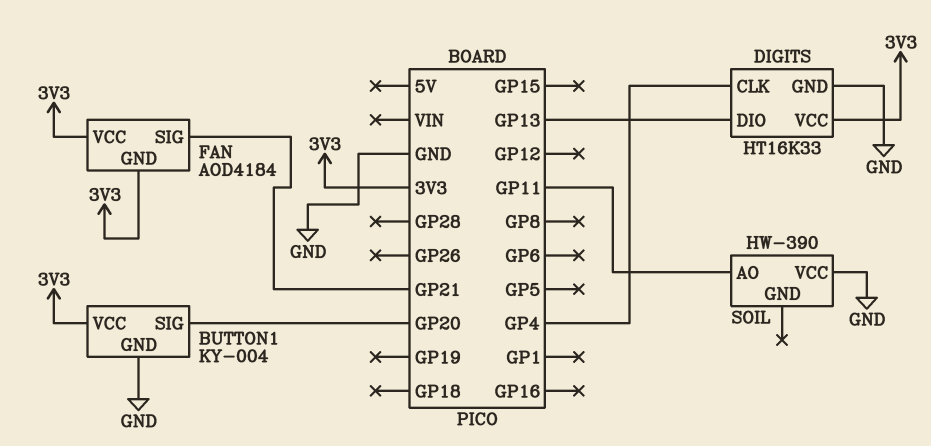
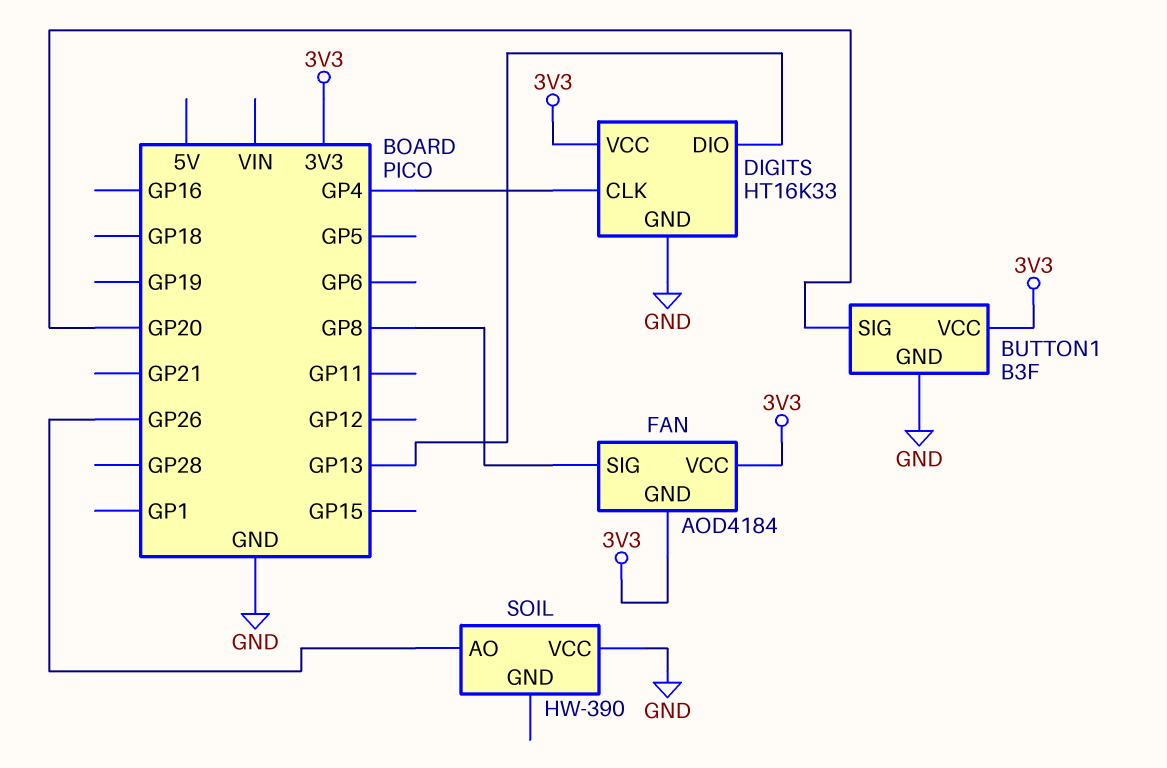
BUTTON1: KY-004 -> B3F
FAN pin SIG: GP21 -> GP8
SOIL pin AO: GP11 -> GP26

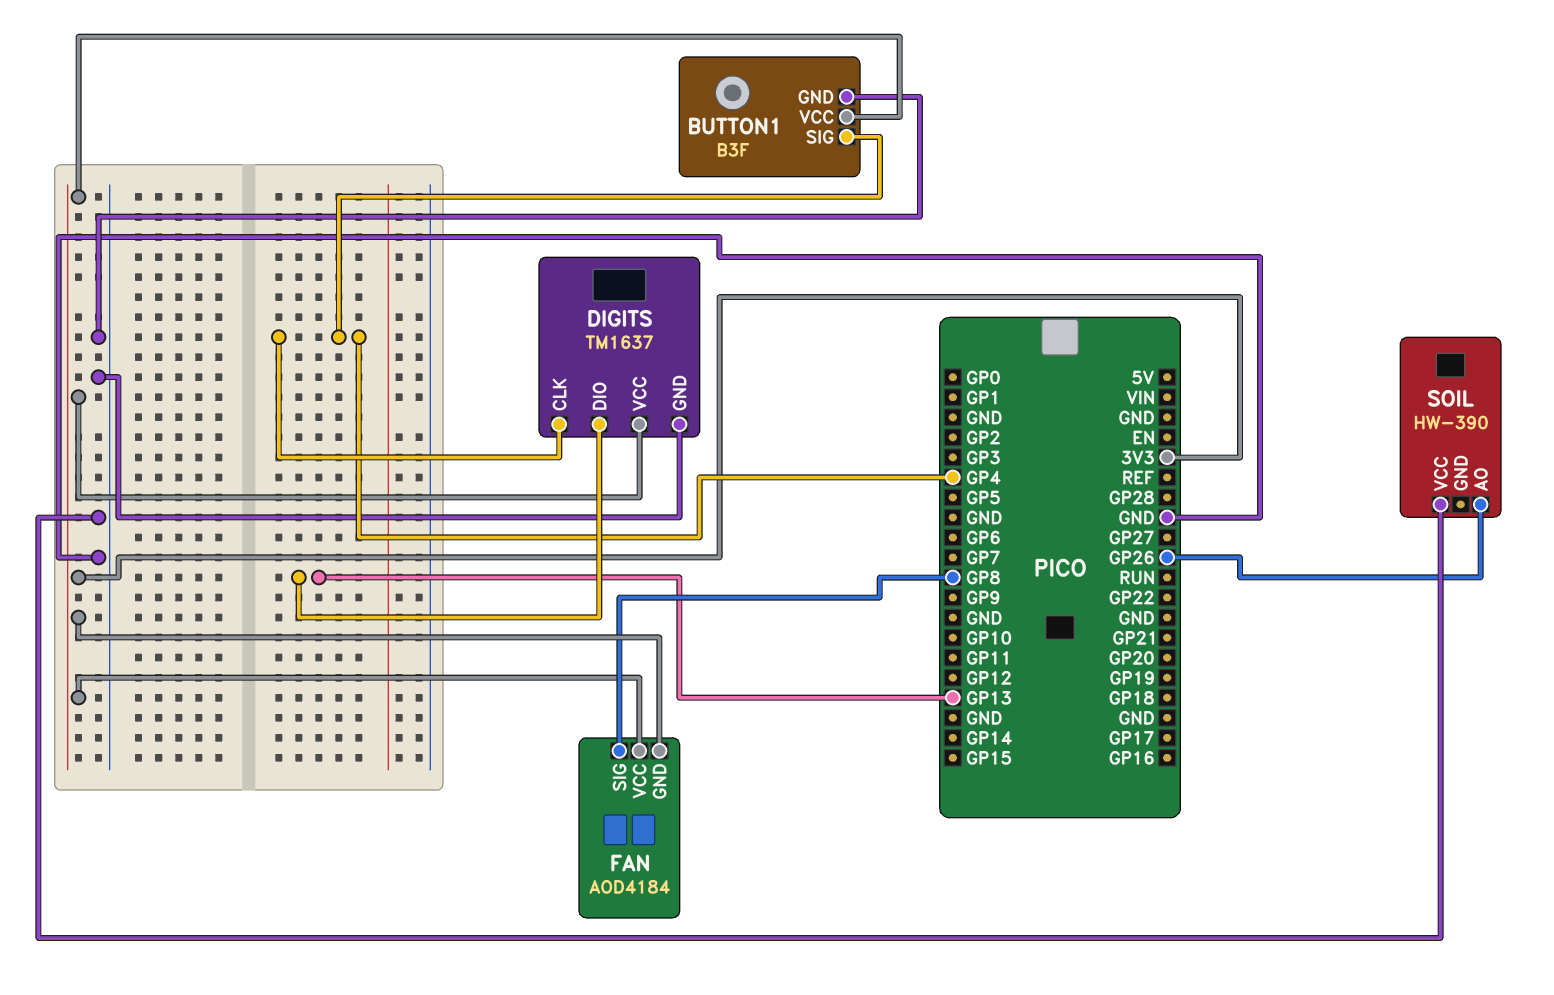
BUTTON1 pin SIG: GP20 -> GP4
DIGITS: HT16K33 -> TM1637

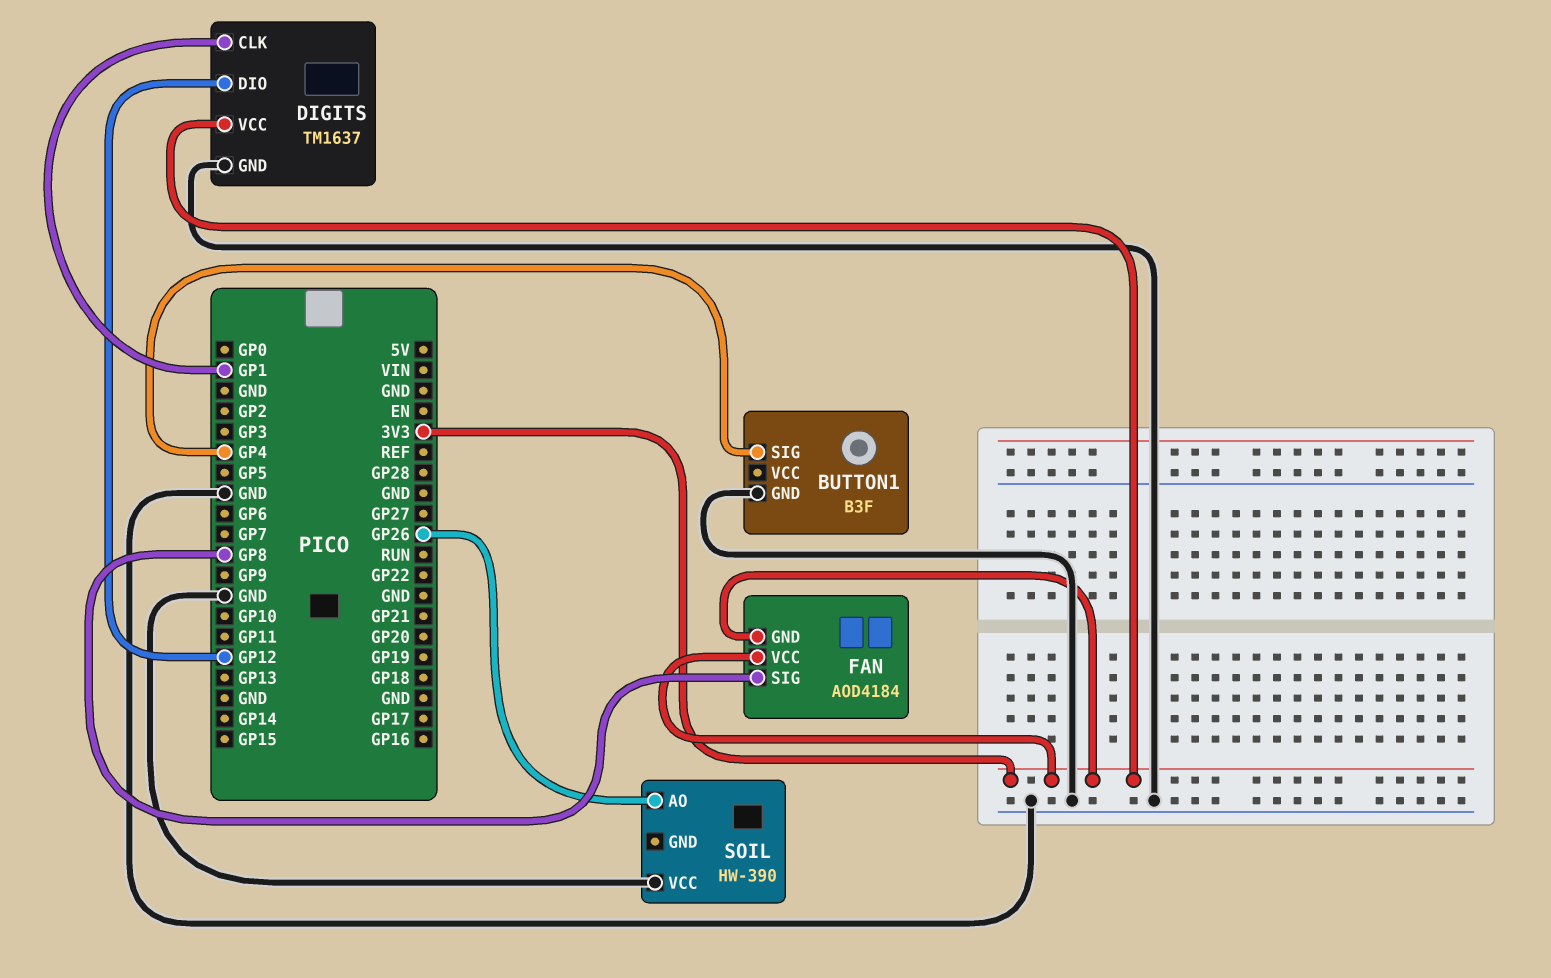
BUTTON1 pin VCC: 3V3 -> none
DIGITS pin CLK: GP4 -> GP1
DIGITS pin DIO: GP13 -> GP12

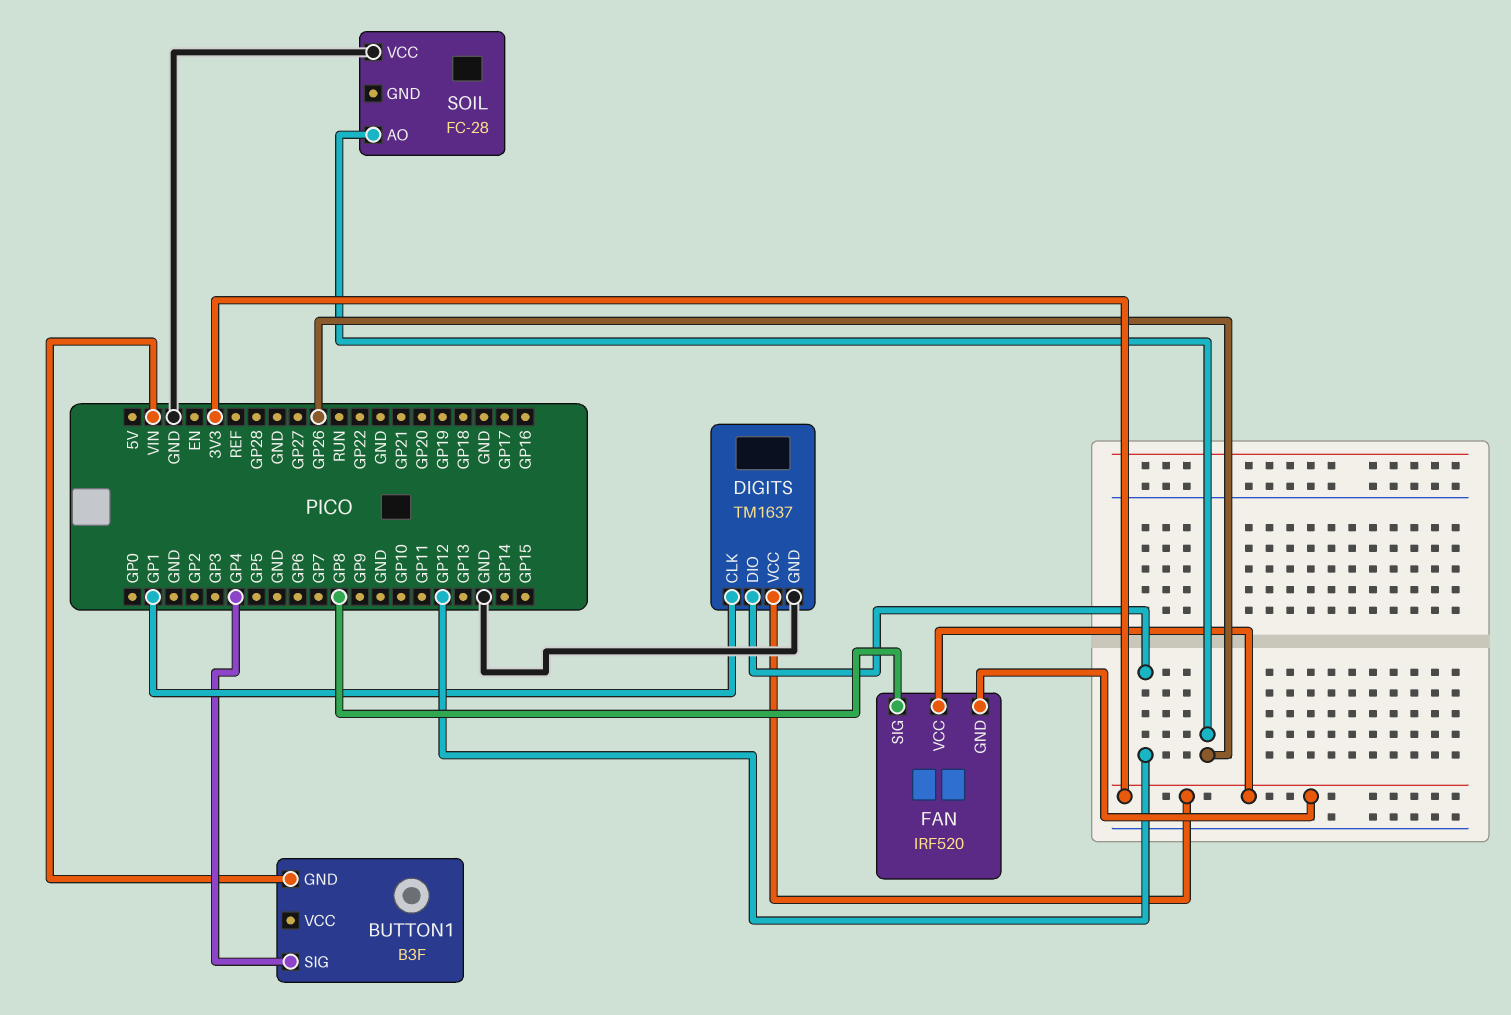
BUTTON1 pin GND: GND -> VIN
FAN: AOD4184 -> IRF520
SOIL: HW-390 -> FC-28

